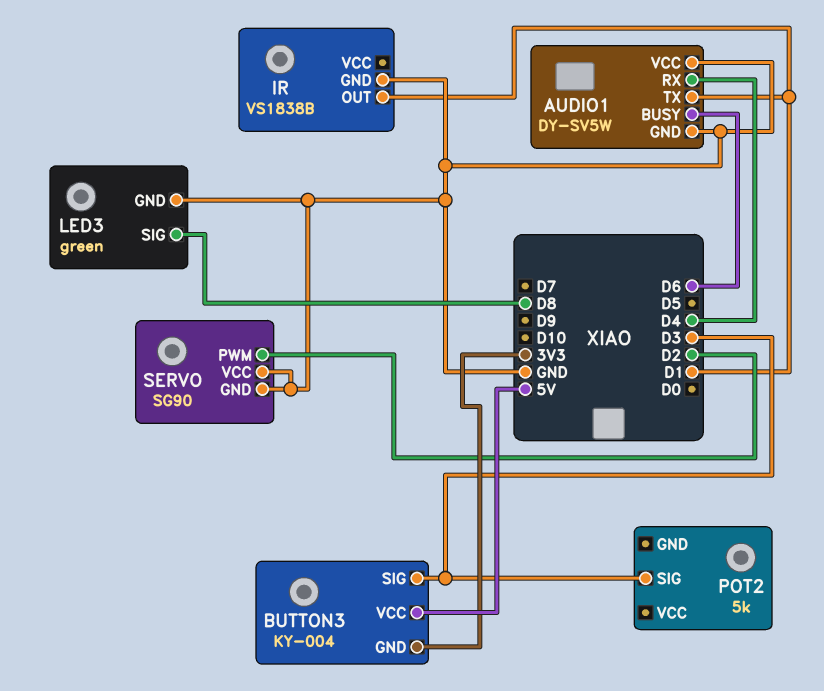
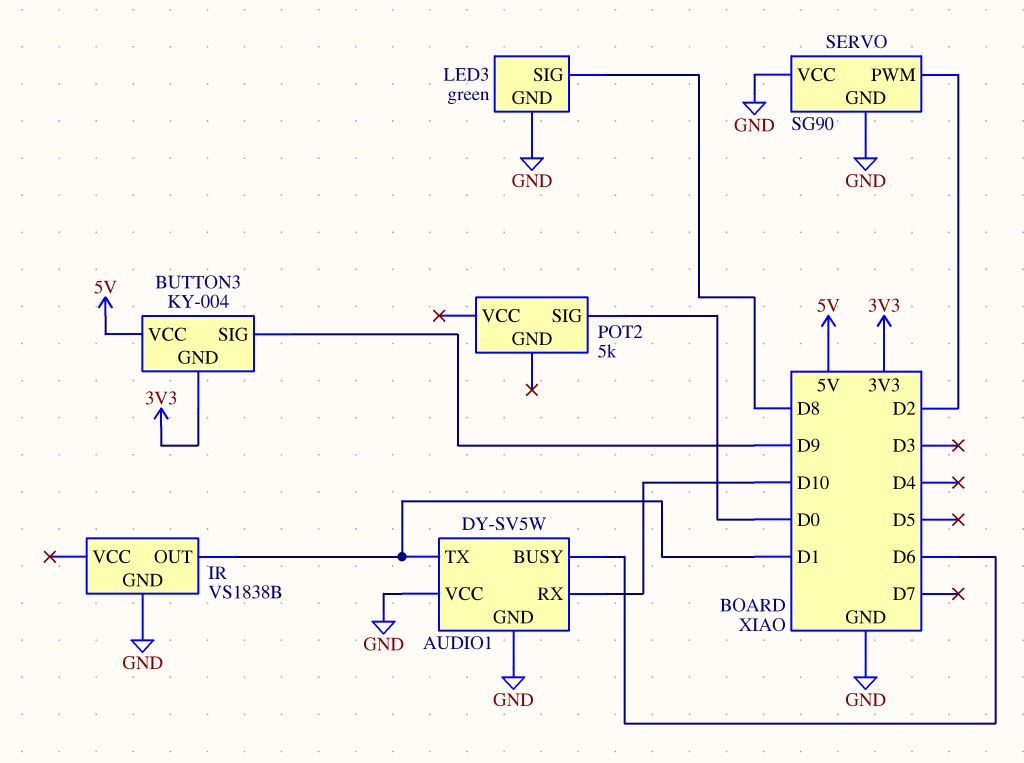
AUDIO1 pin RX: D4 -> D10
BUTTON3 pin SIG: D3 -> D9
POT2 pin SIG: D3 -> D0

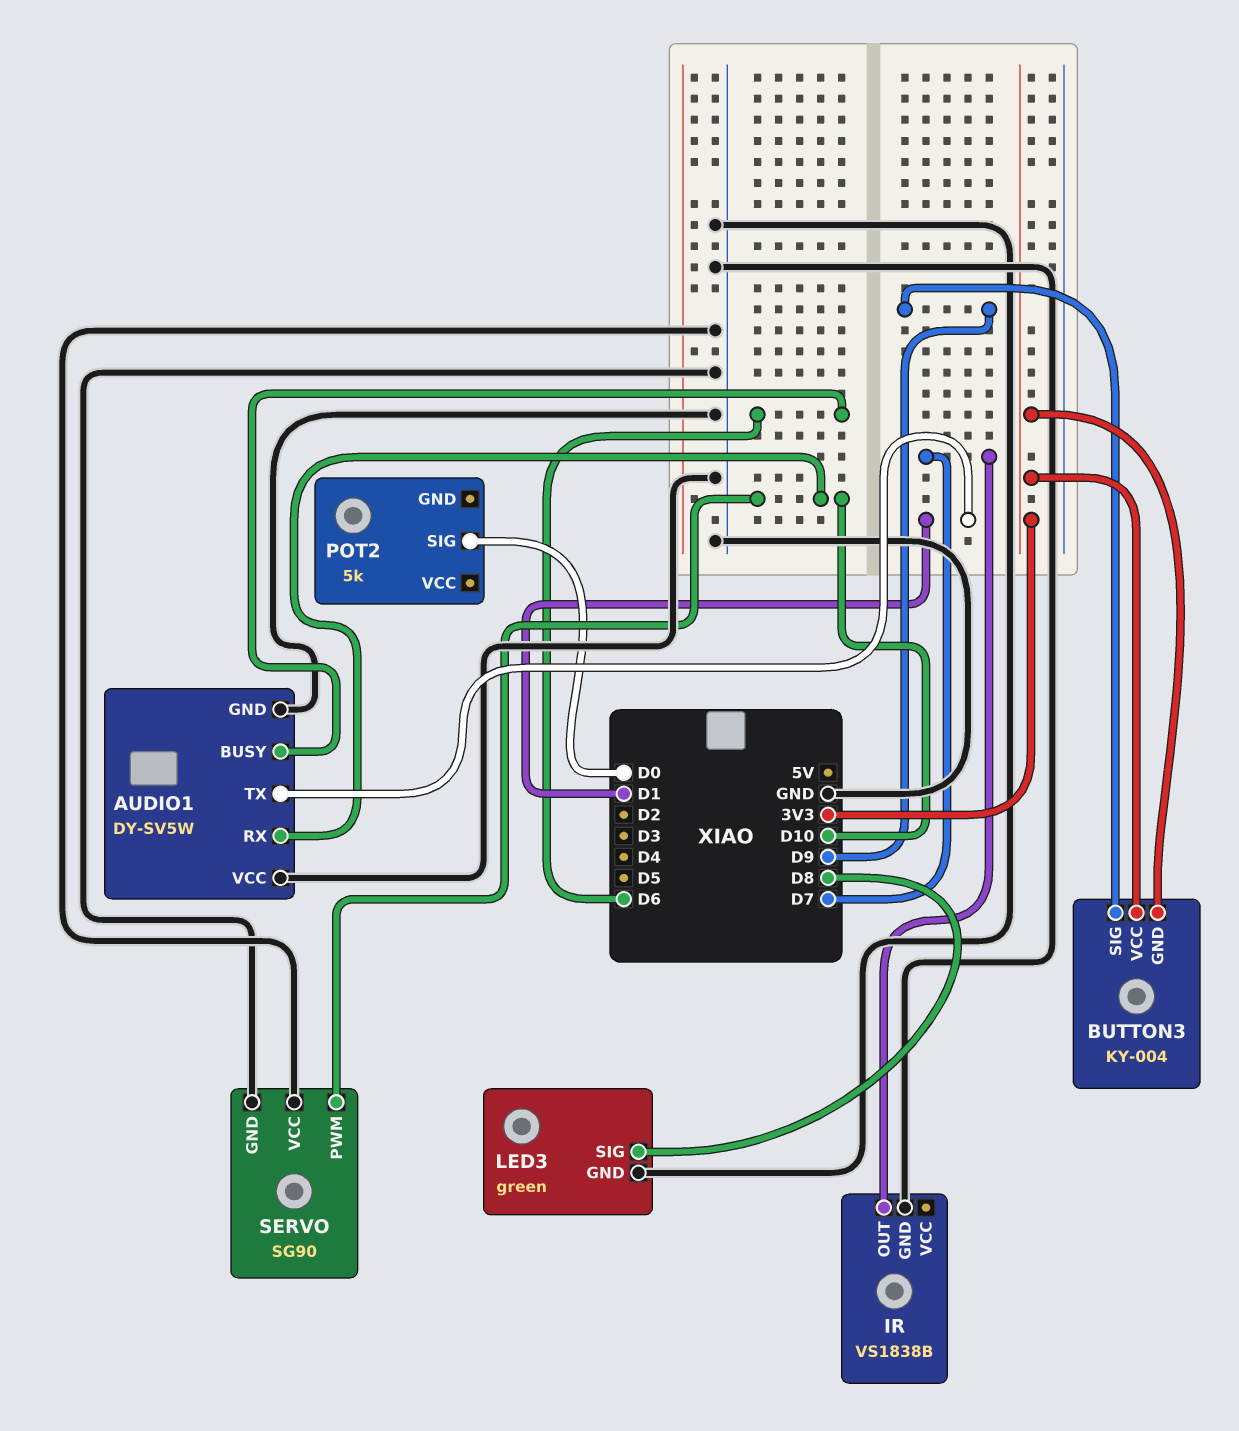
BUTTON3 pin VCC: 5V -> 3V3
IR pin OUT: D1 -> D7
SERVO pin PWM: D2 -> D10

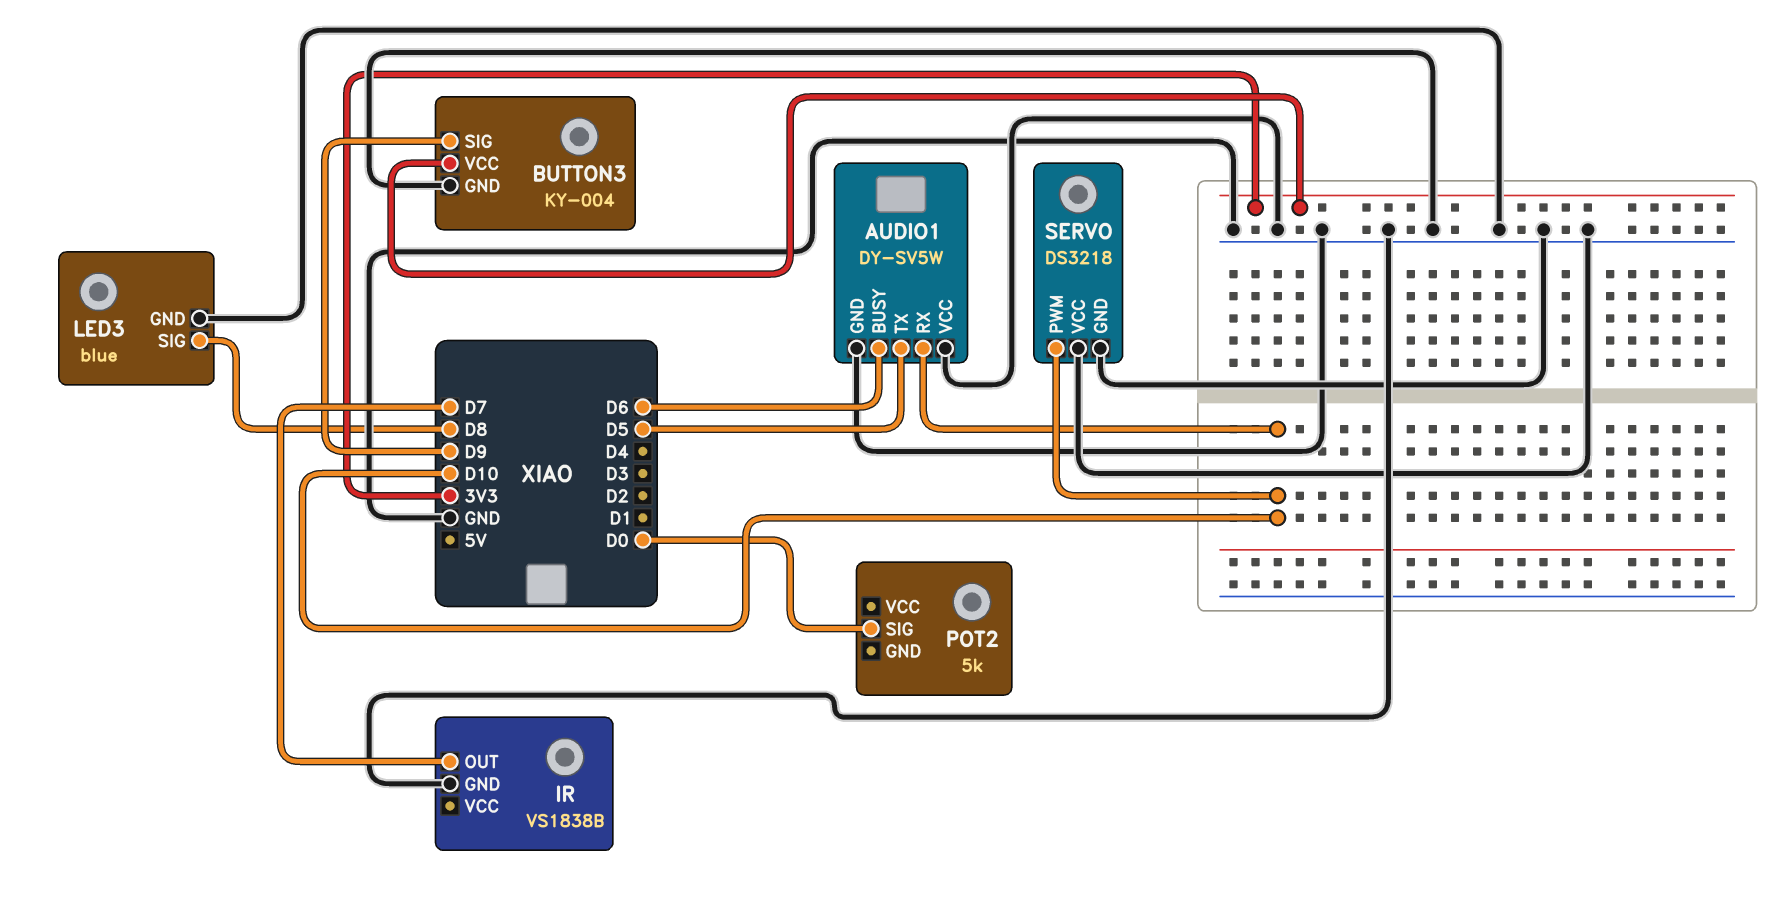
AUDIO1 pin TX: D1 -> D5
BUTTON3 pin GND: 3V3 -> GND
LED3: green -> blue
SERVO: SG90 -> DS3218

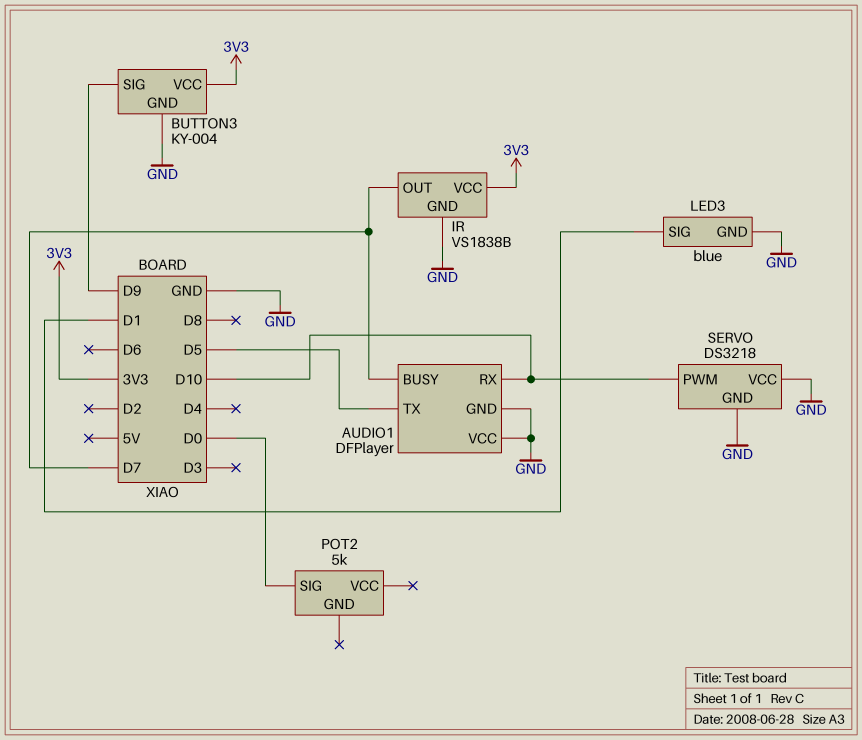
AUDIO1: DY-SV5W -> DFPlayer
AUDIO1 pin BUSY: D6 -> D7
IR pin VCC: none -> 3V3
LED3 pin SIG: D8 -> D1

